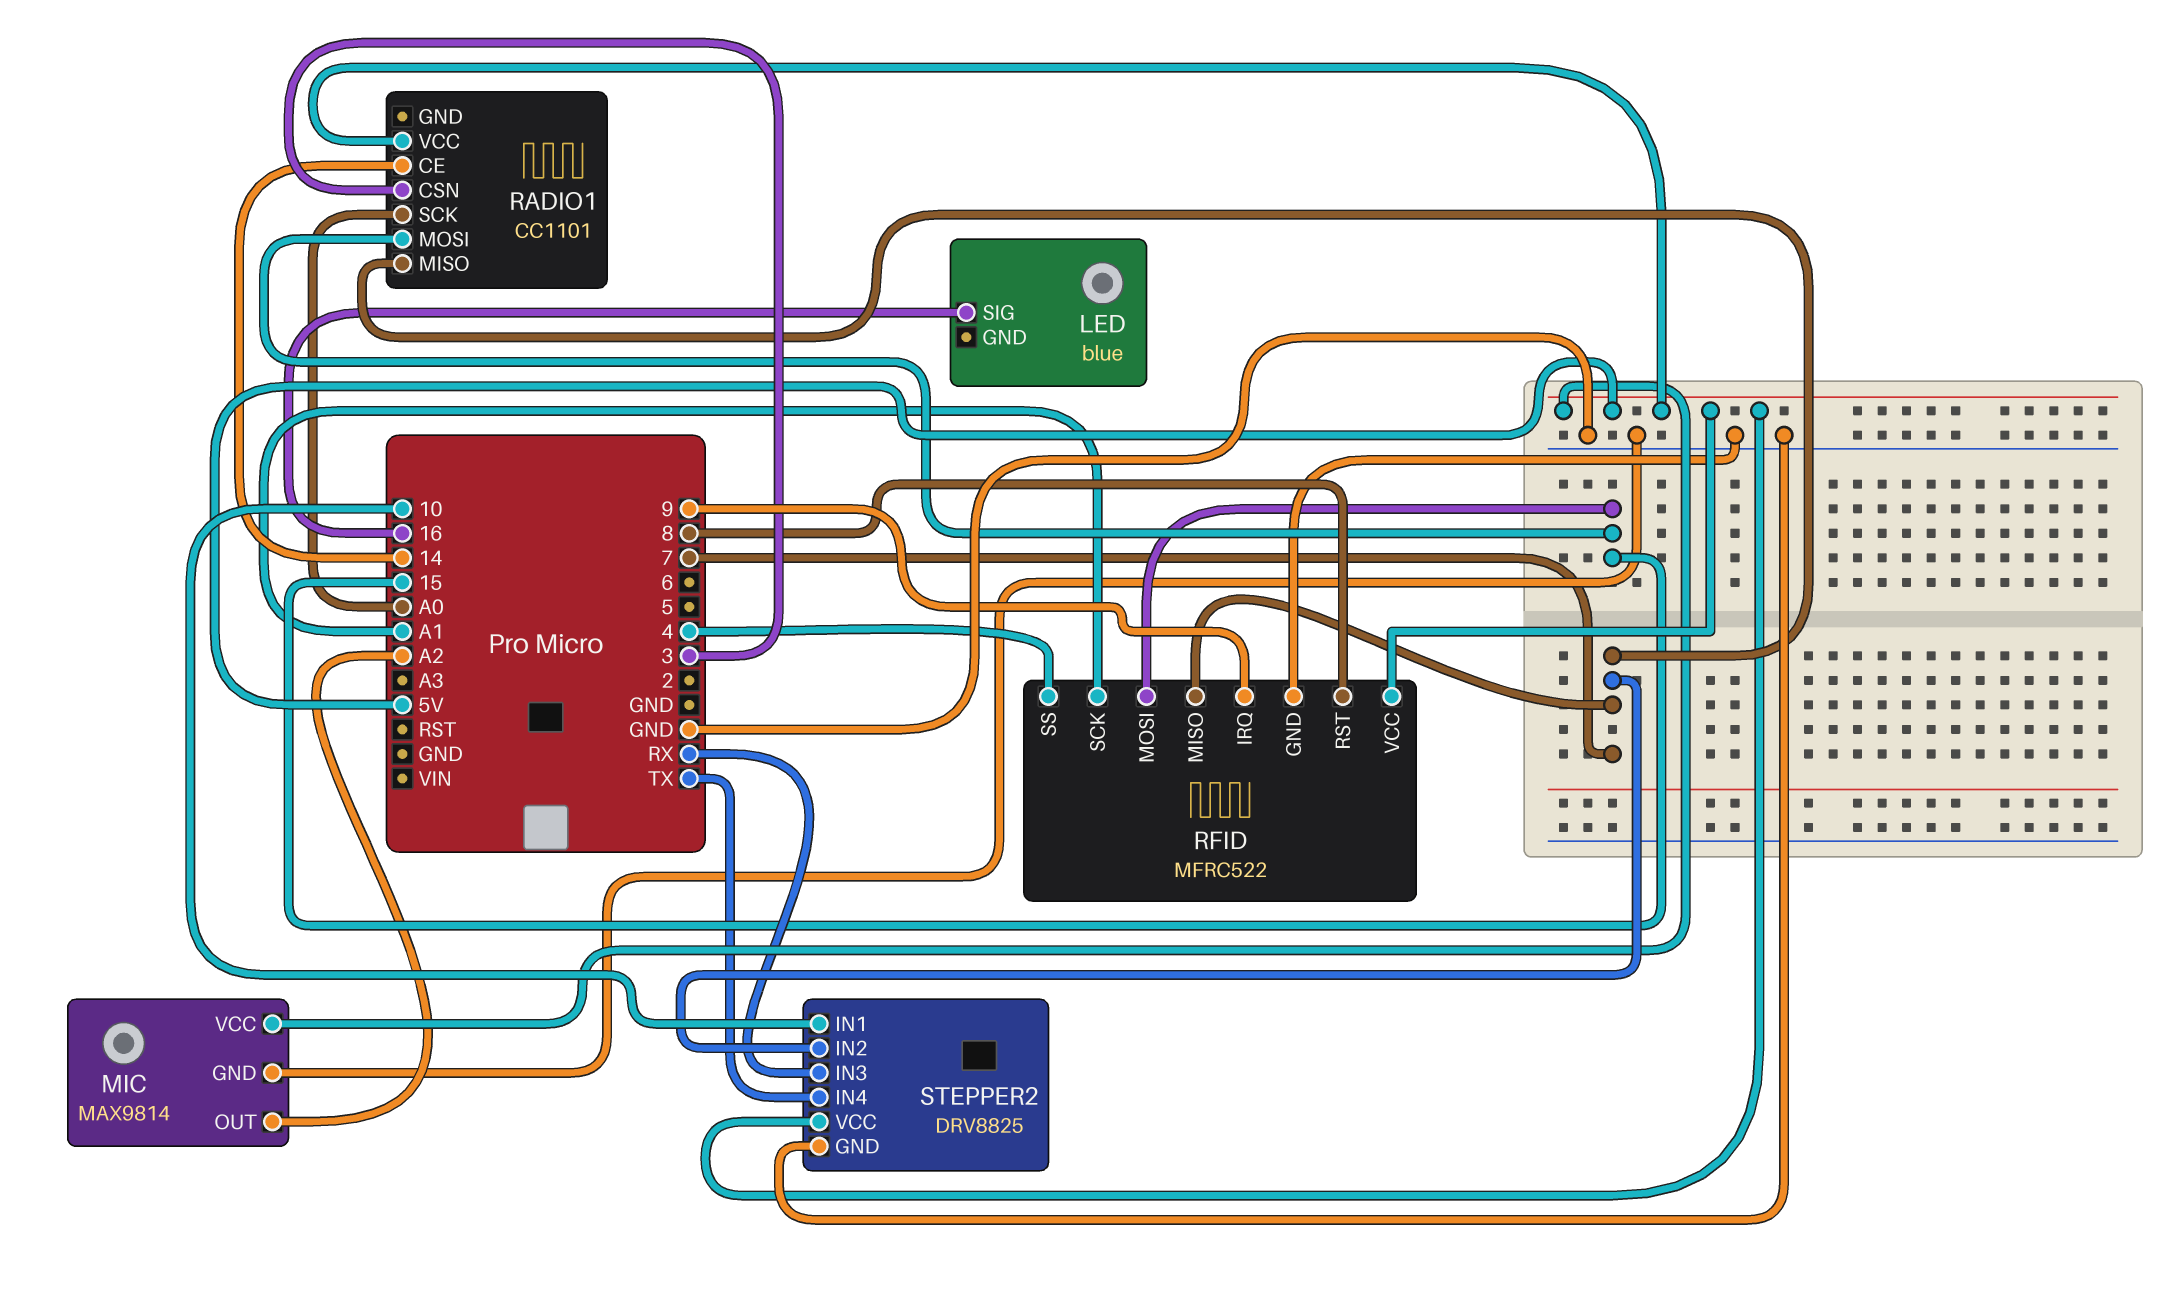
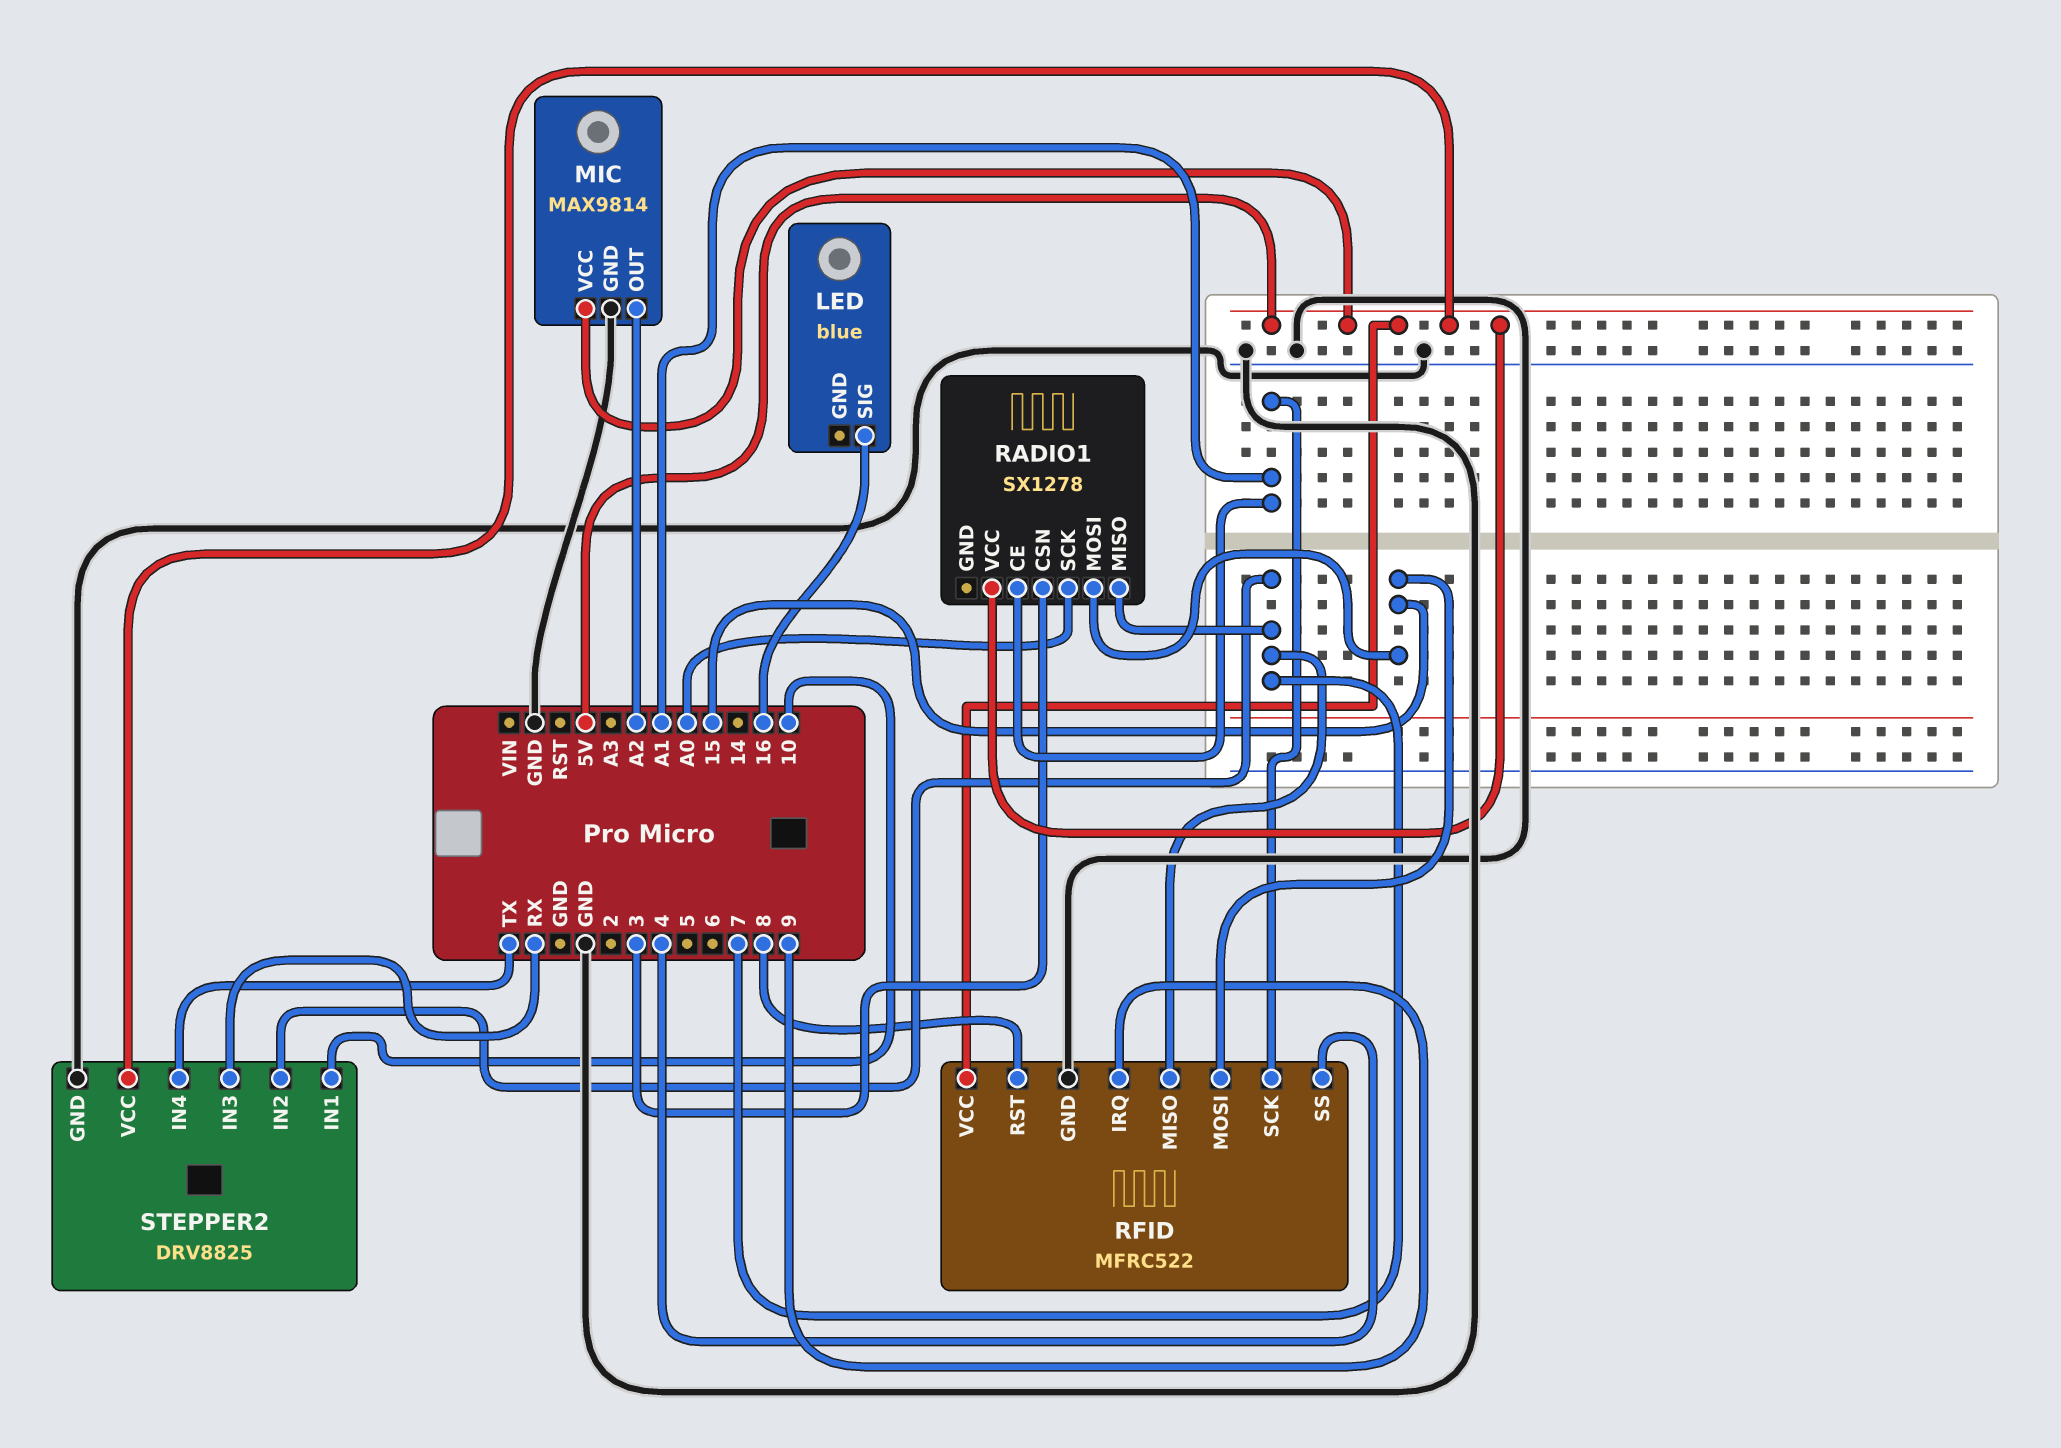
RADIO1: CC1101 -> SX1278
RADIO1 pin CE: 14 -> A1

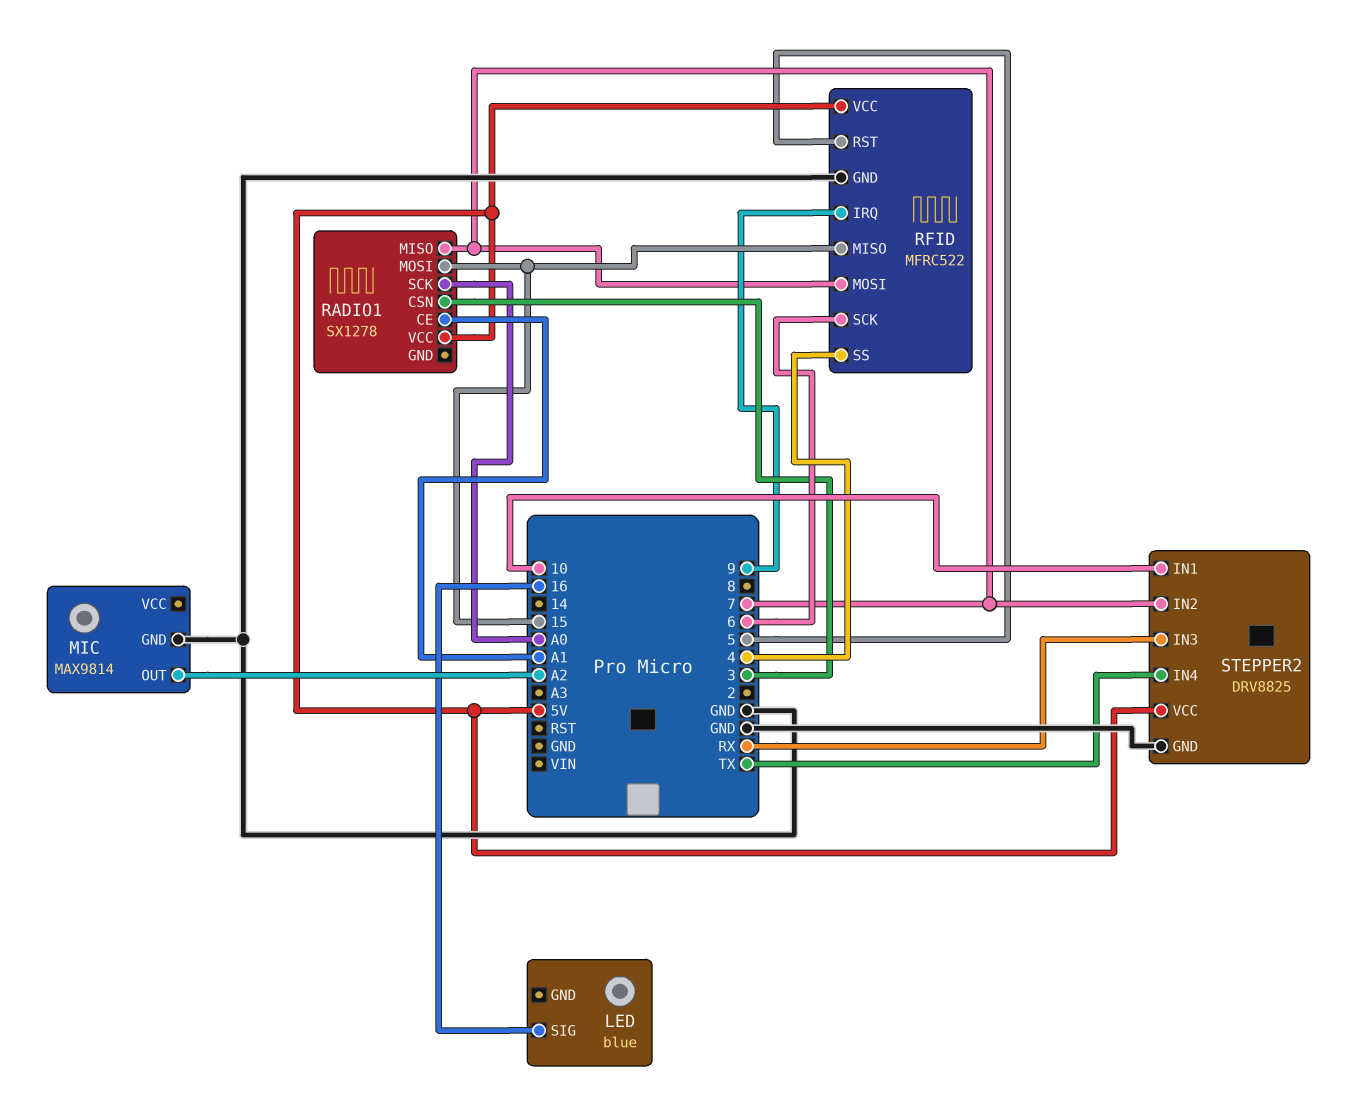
MIC pin VCC: 5V -> none
RFID pin MISO: 7 -> 15
RFID pin MOSI: 15 -> 7
RFID pin RST: 8 -> 5
RFID pin SCK: A1 -> 6

